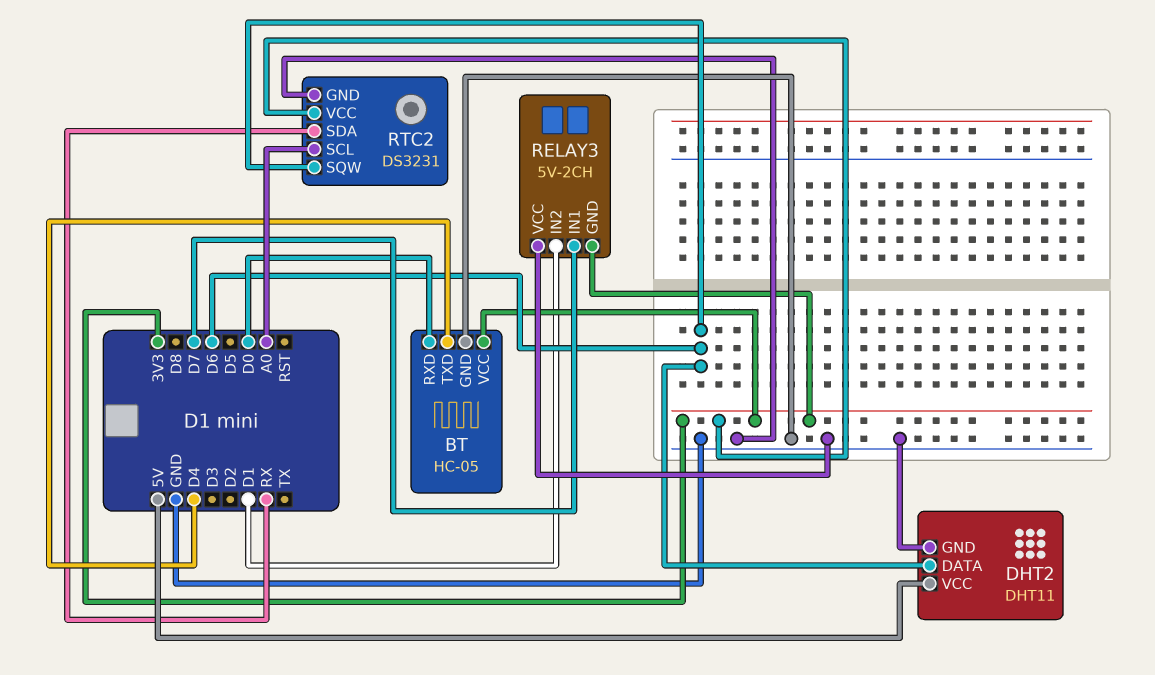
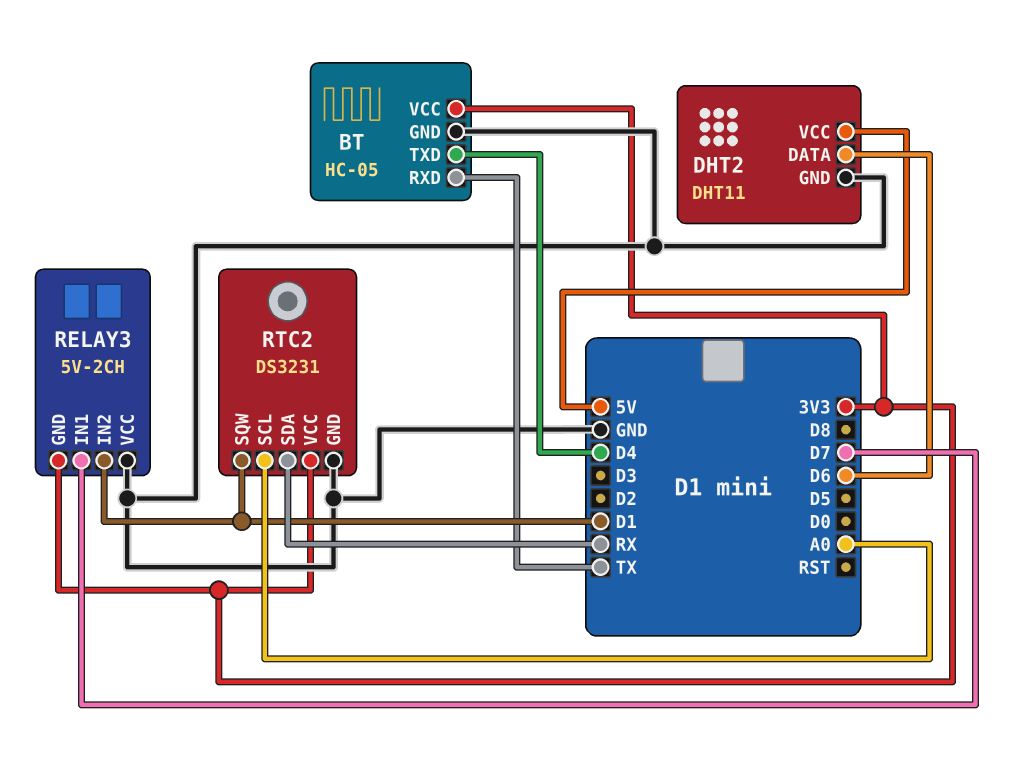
BT pin RXD: D0 -> TX
RTC2 pin SQW: D6 -> D1

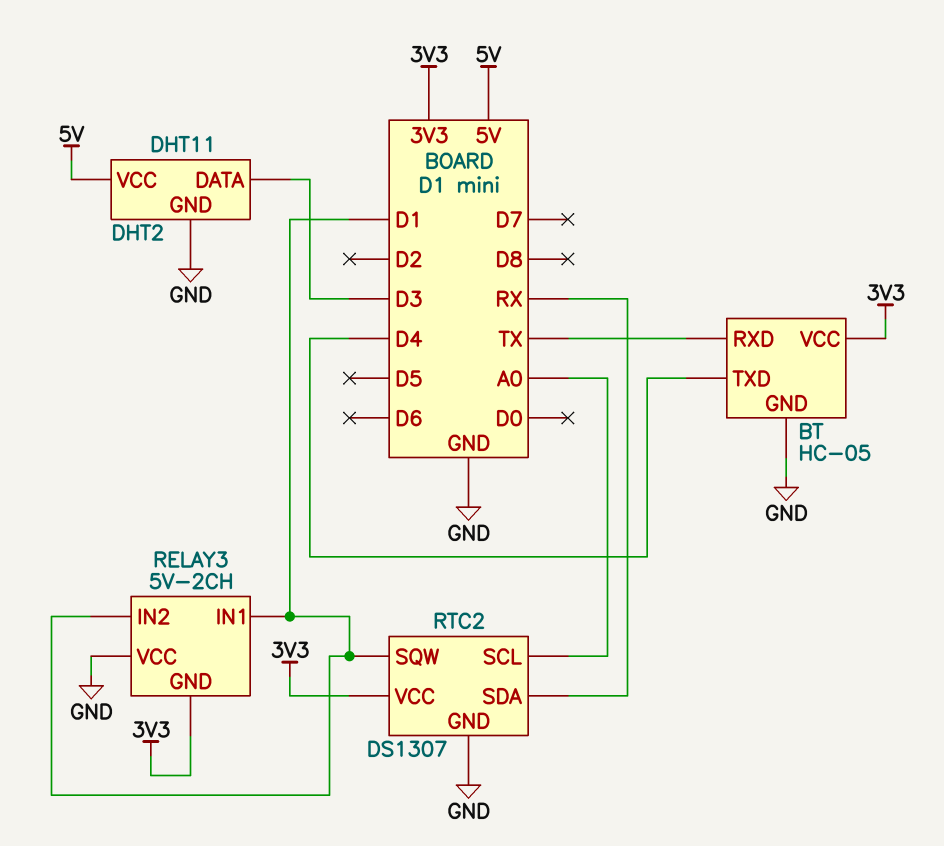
DHT2 pin DATA: D6 -> D3
RELAY3 pin IN1: D7 -> D1
RTC2: DS3231 -> DS1307

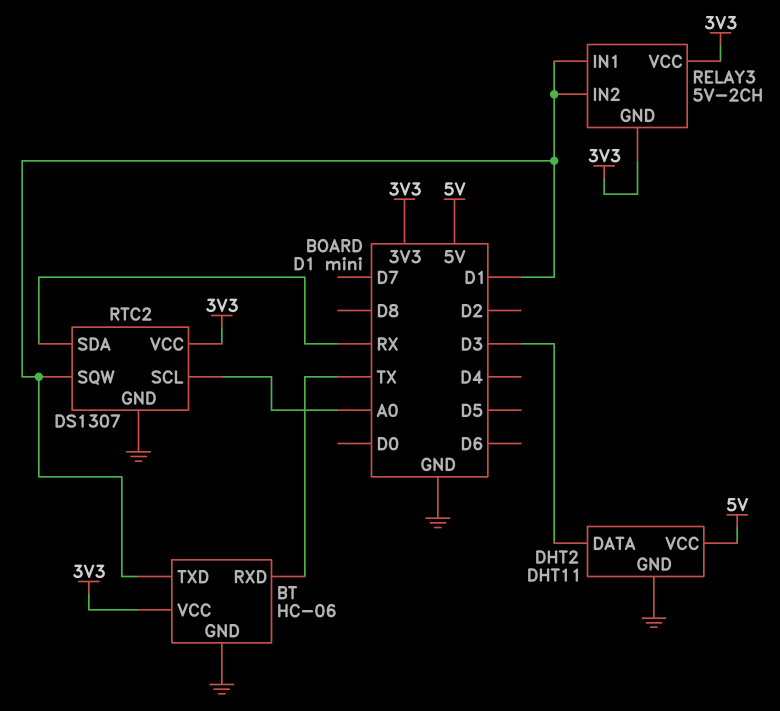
BT: HC-05 -> HC-06
BT pin TXD: D4 -> D1
RELAY3 pin VCC: GND -> 3V3

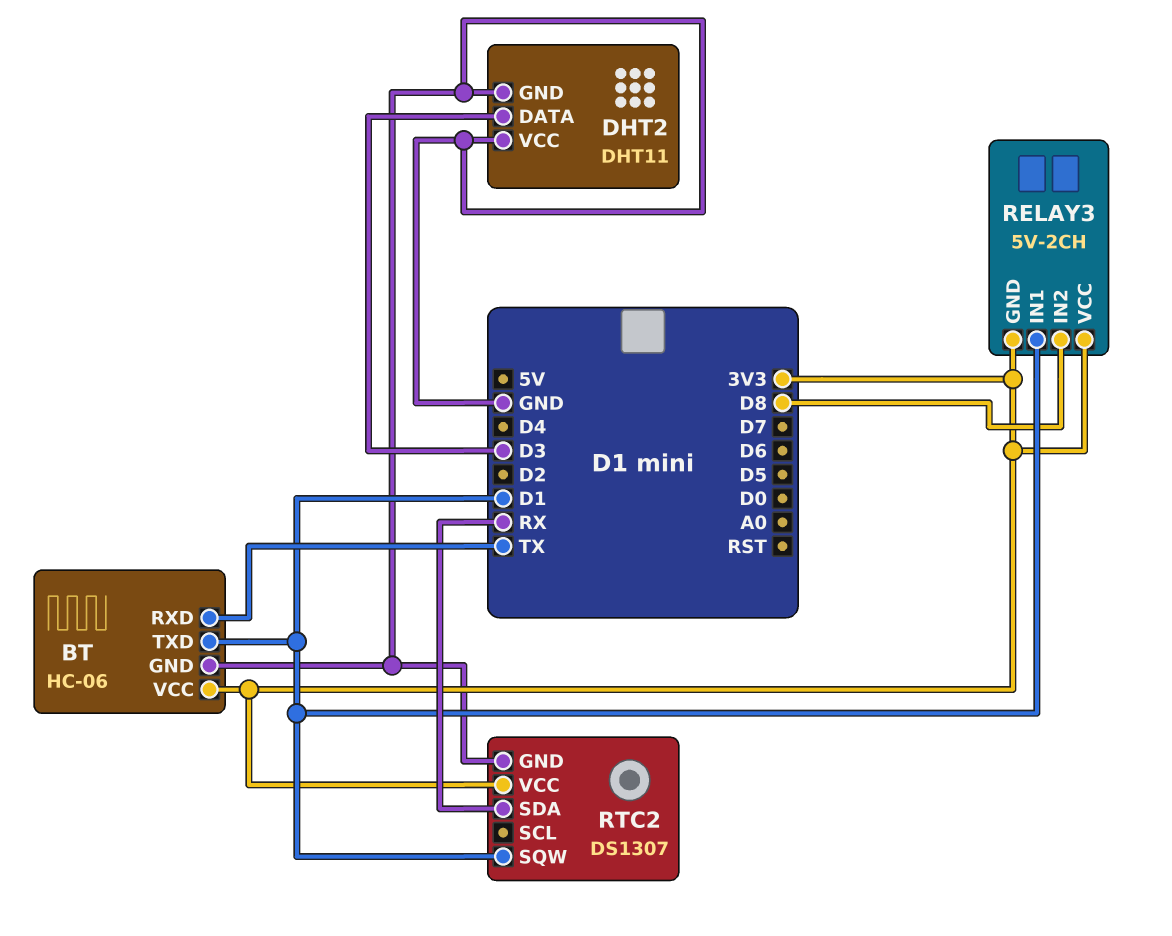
DHT2 pin VCC: 5V -> GND
RELAY3 pin IN2: D1 -> D8
RTC2 pin SCL: A0 -> none

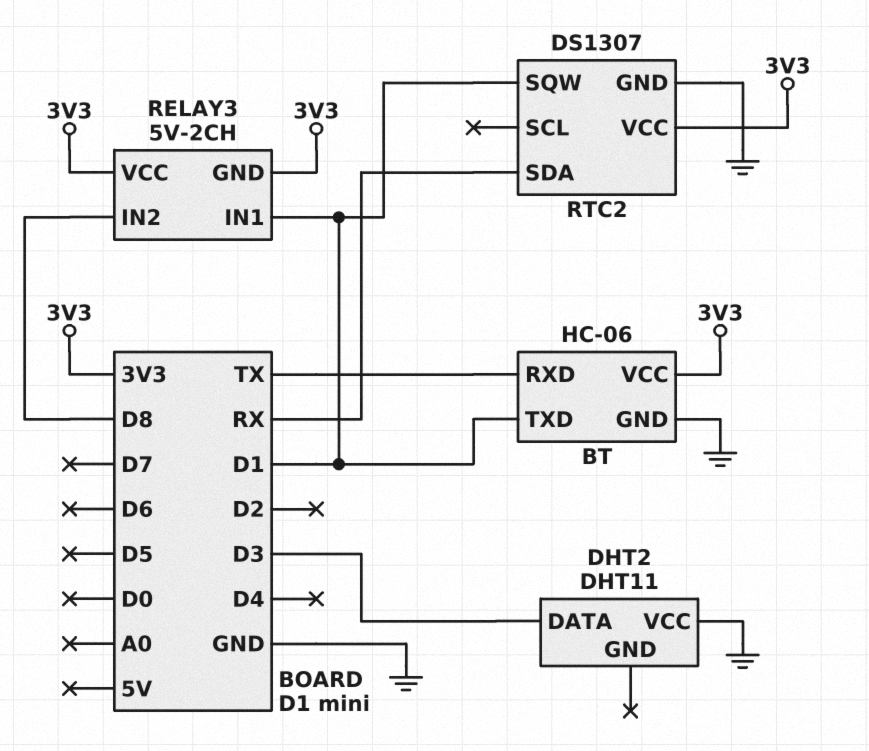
DHT2 pin GND: GND -> none

